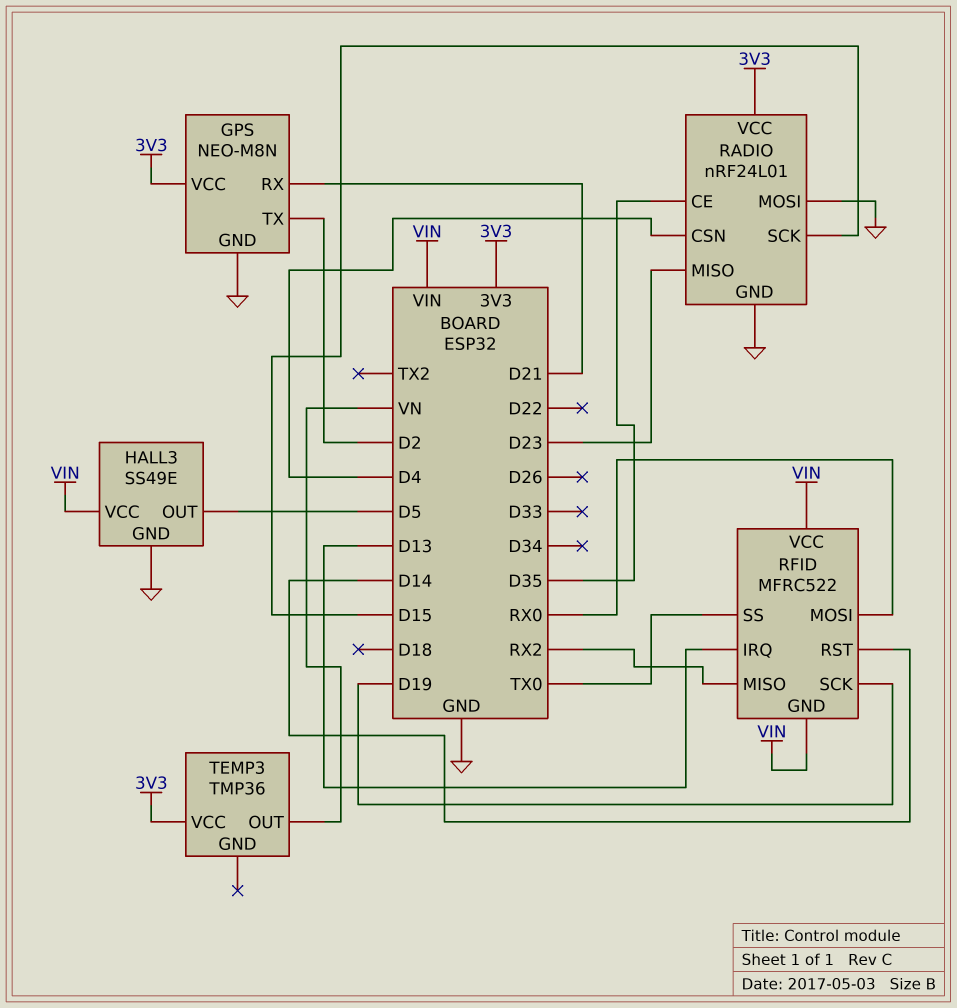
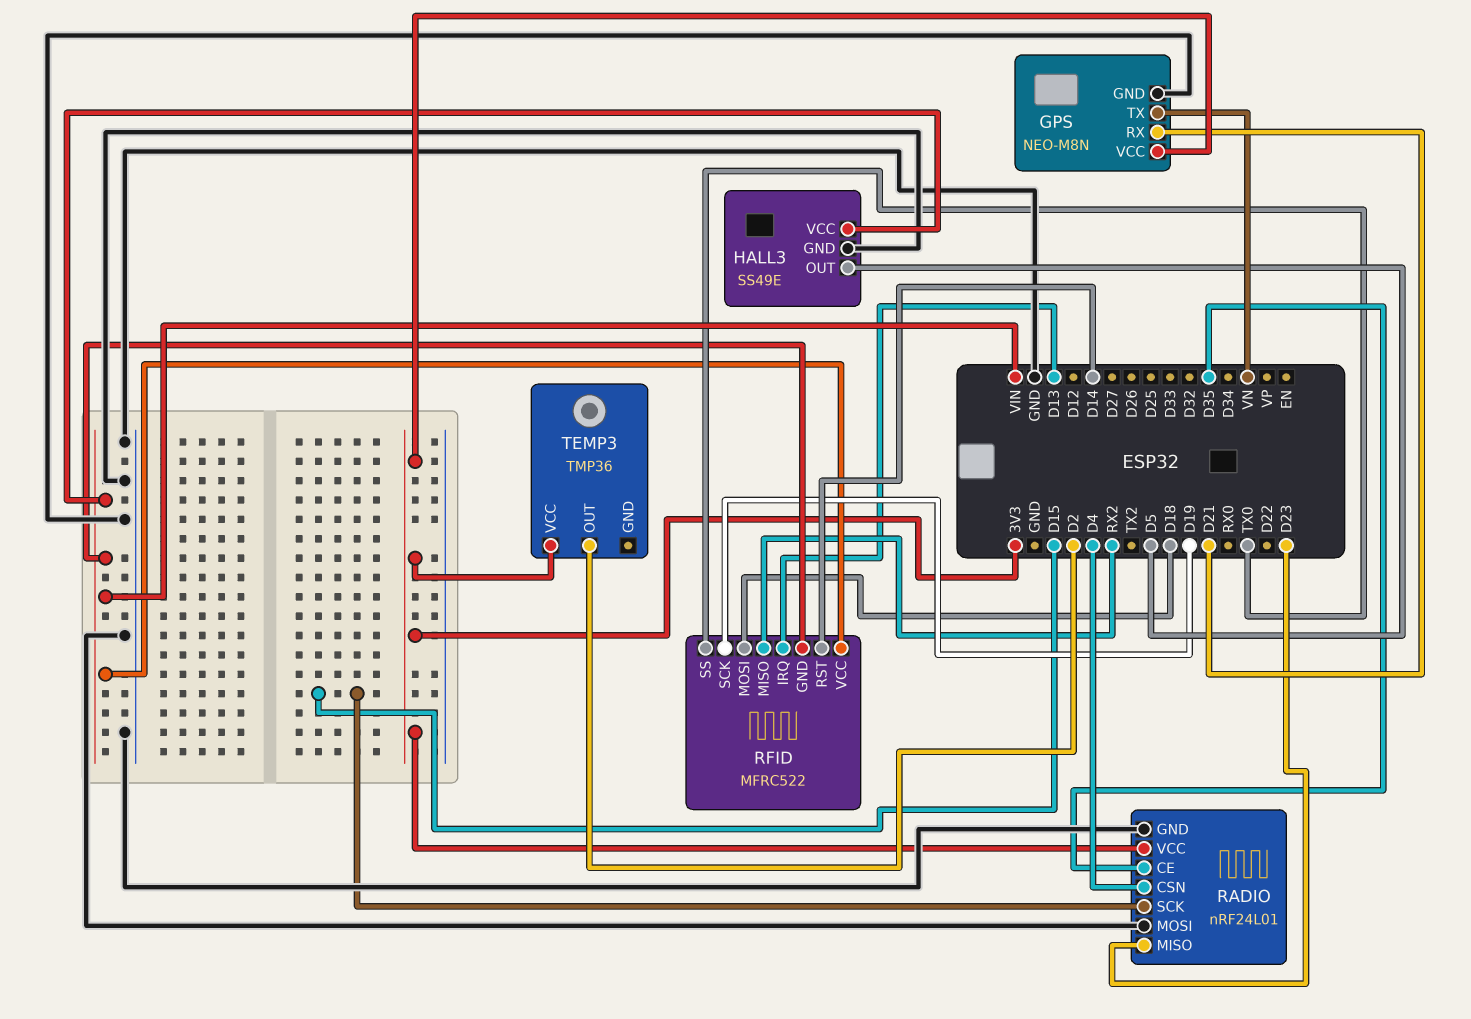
GPS pin TX: D2 -> VN
RFID pin MOSI: RX0 -> D18
TEMP3 pin OUT: VN -> D2

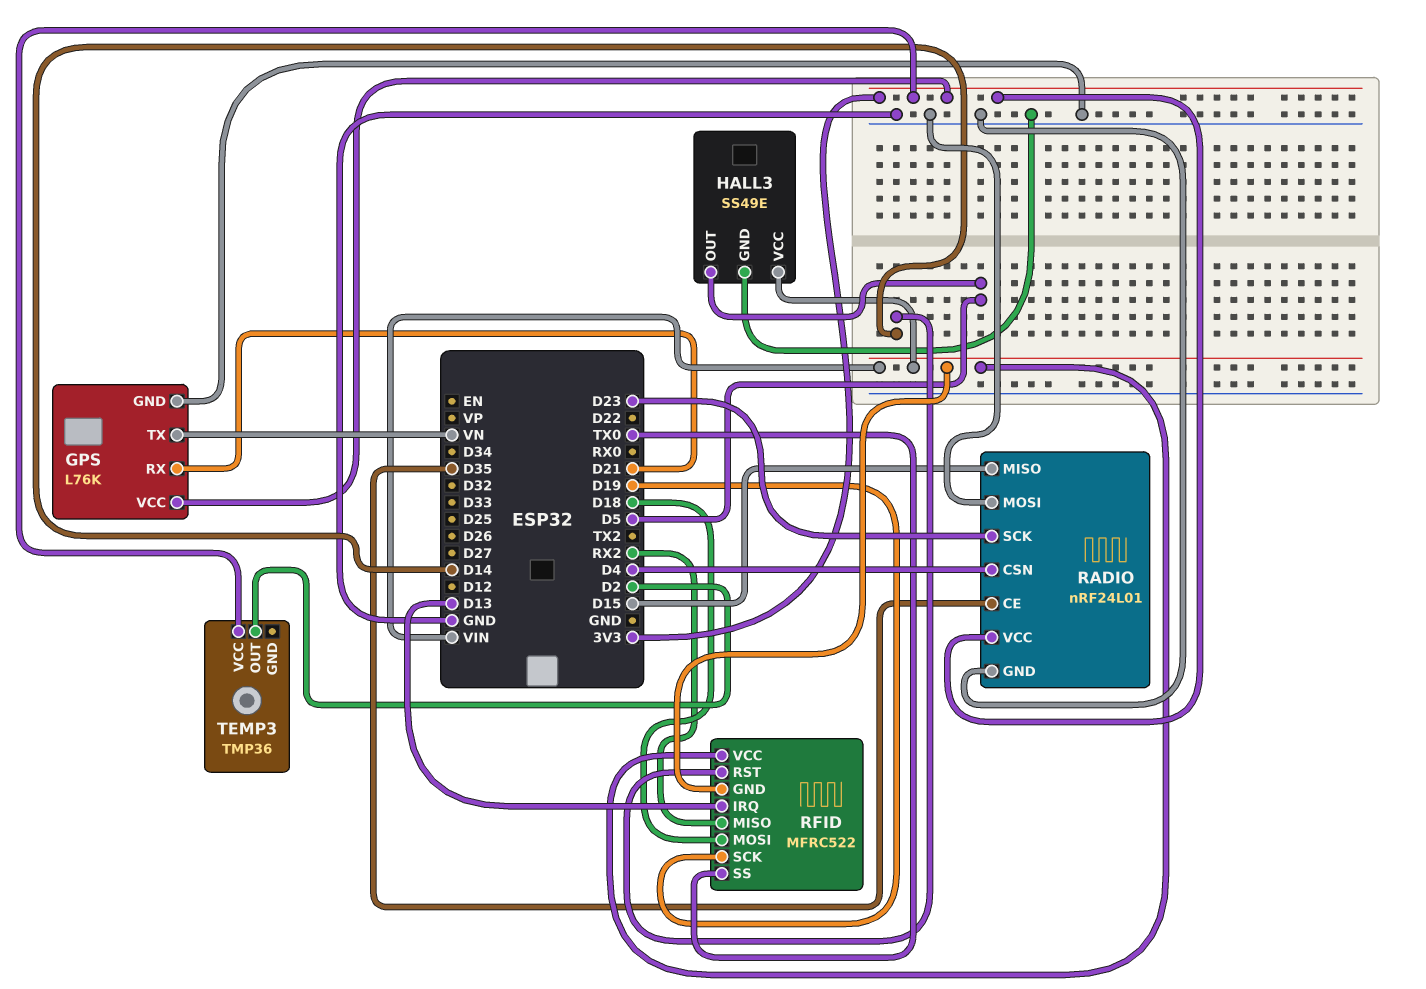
GPS: NEO-M8N -> L76K
RADIO pin MISO: D23 -> D15
RADIO pin SCK: D15 -> D23

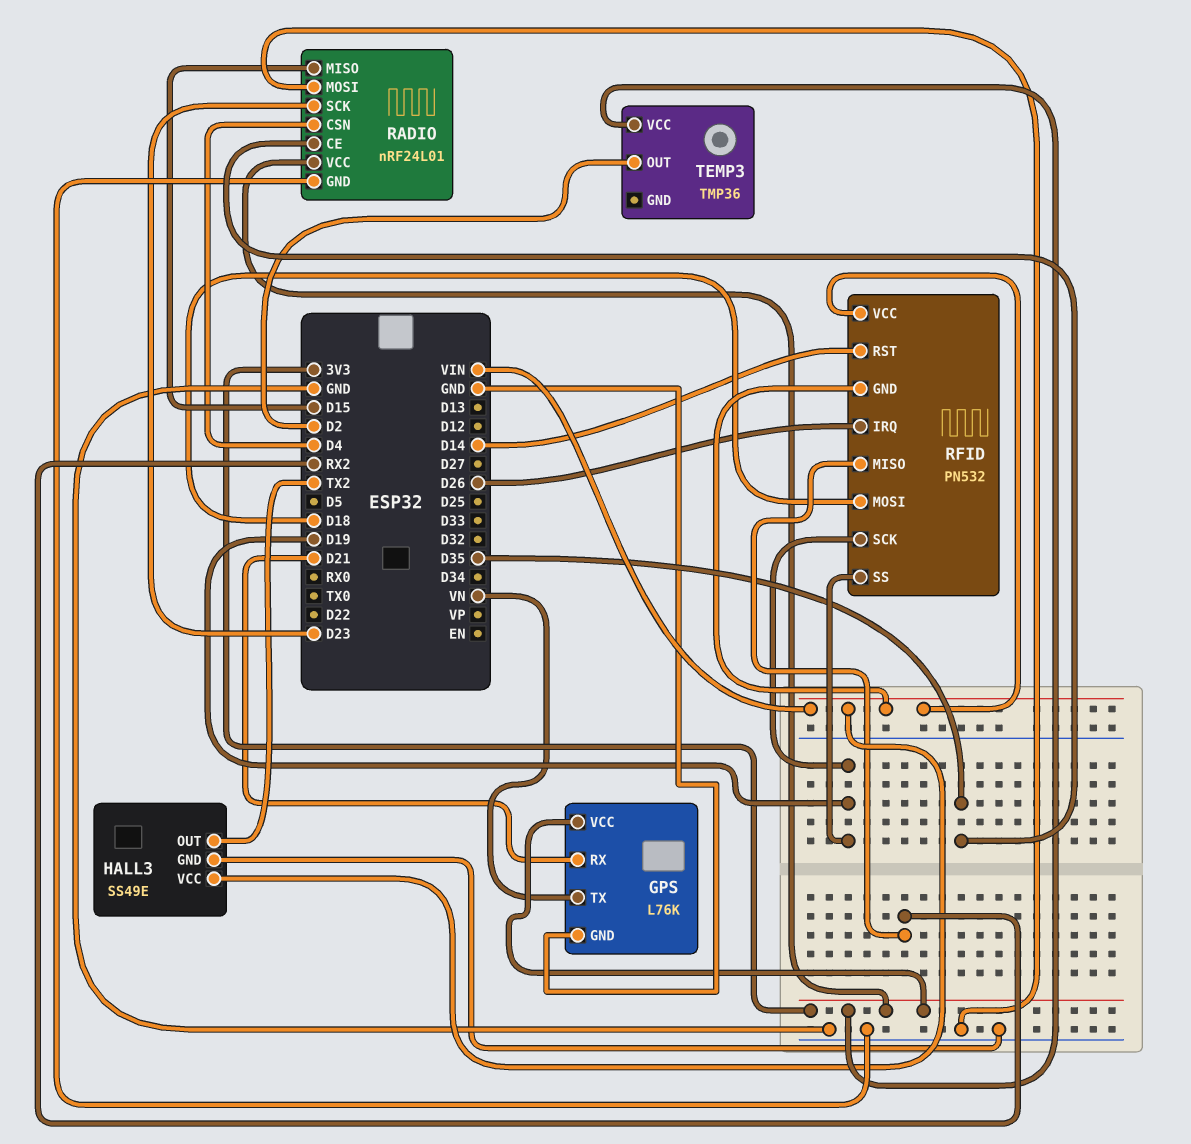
HALL3 pin OUT: D5 -> TX2
RFID: MFRC522 -> PN532
RFID pin IRQ: D13 -> D26
RFID pin SS: TX0 -> D19

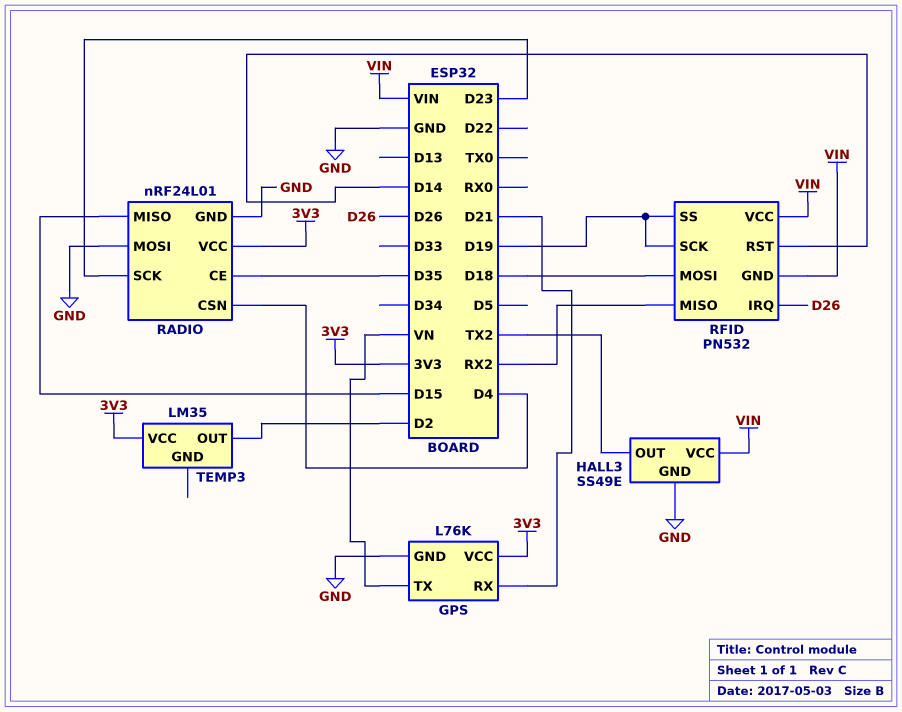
TEMP3: TMP36 -> LM35

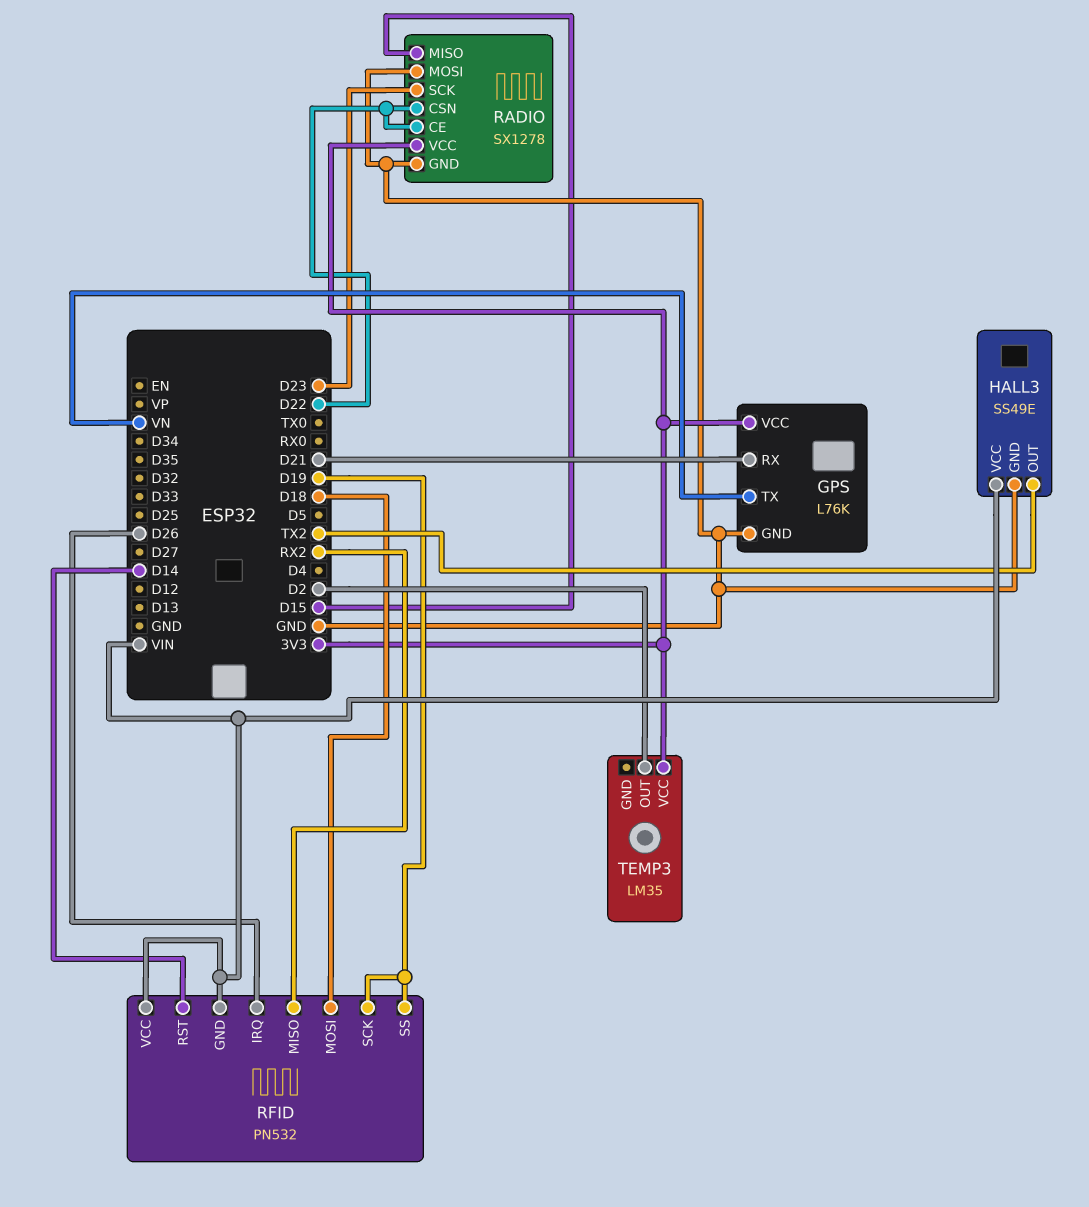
RADIO: nRF24L01 -> SX1278
RADIO pin CE: D35 -> D22
RADIO pin CSN: D4 -> D22

